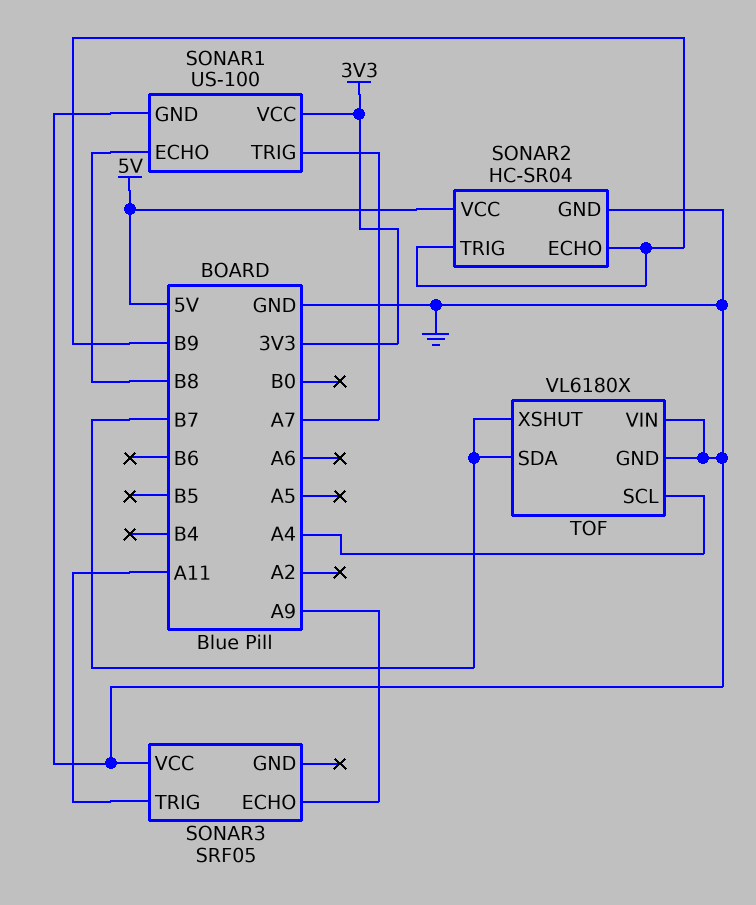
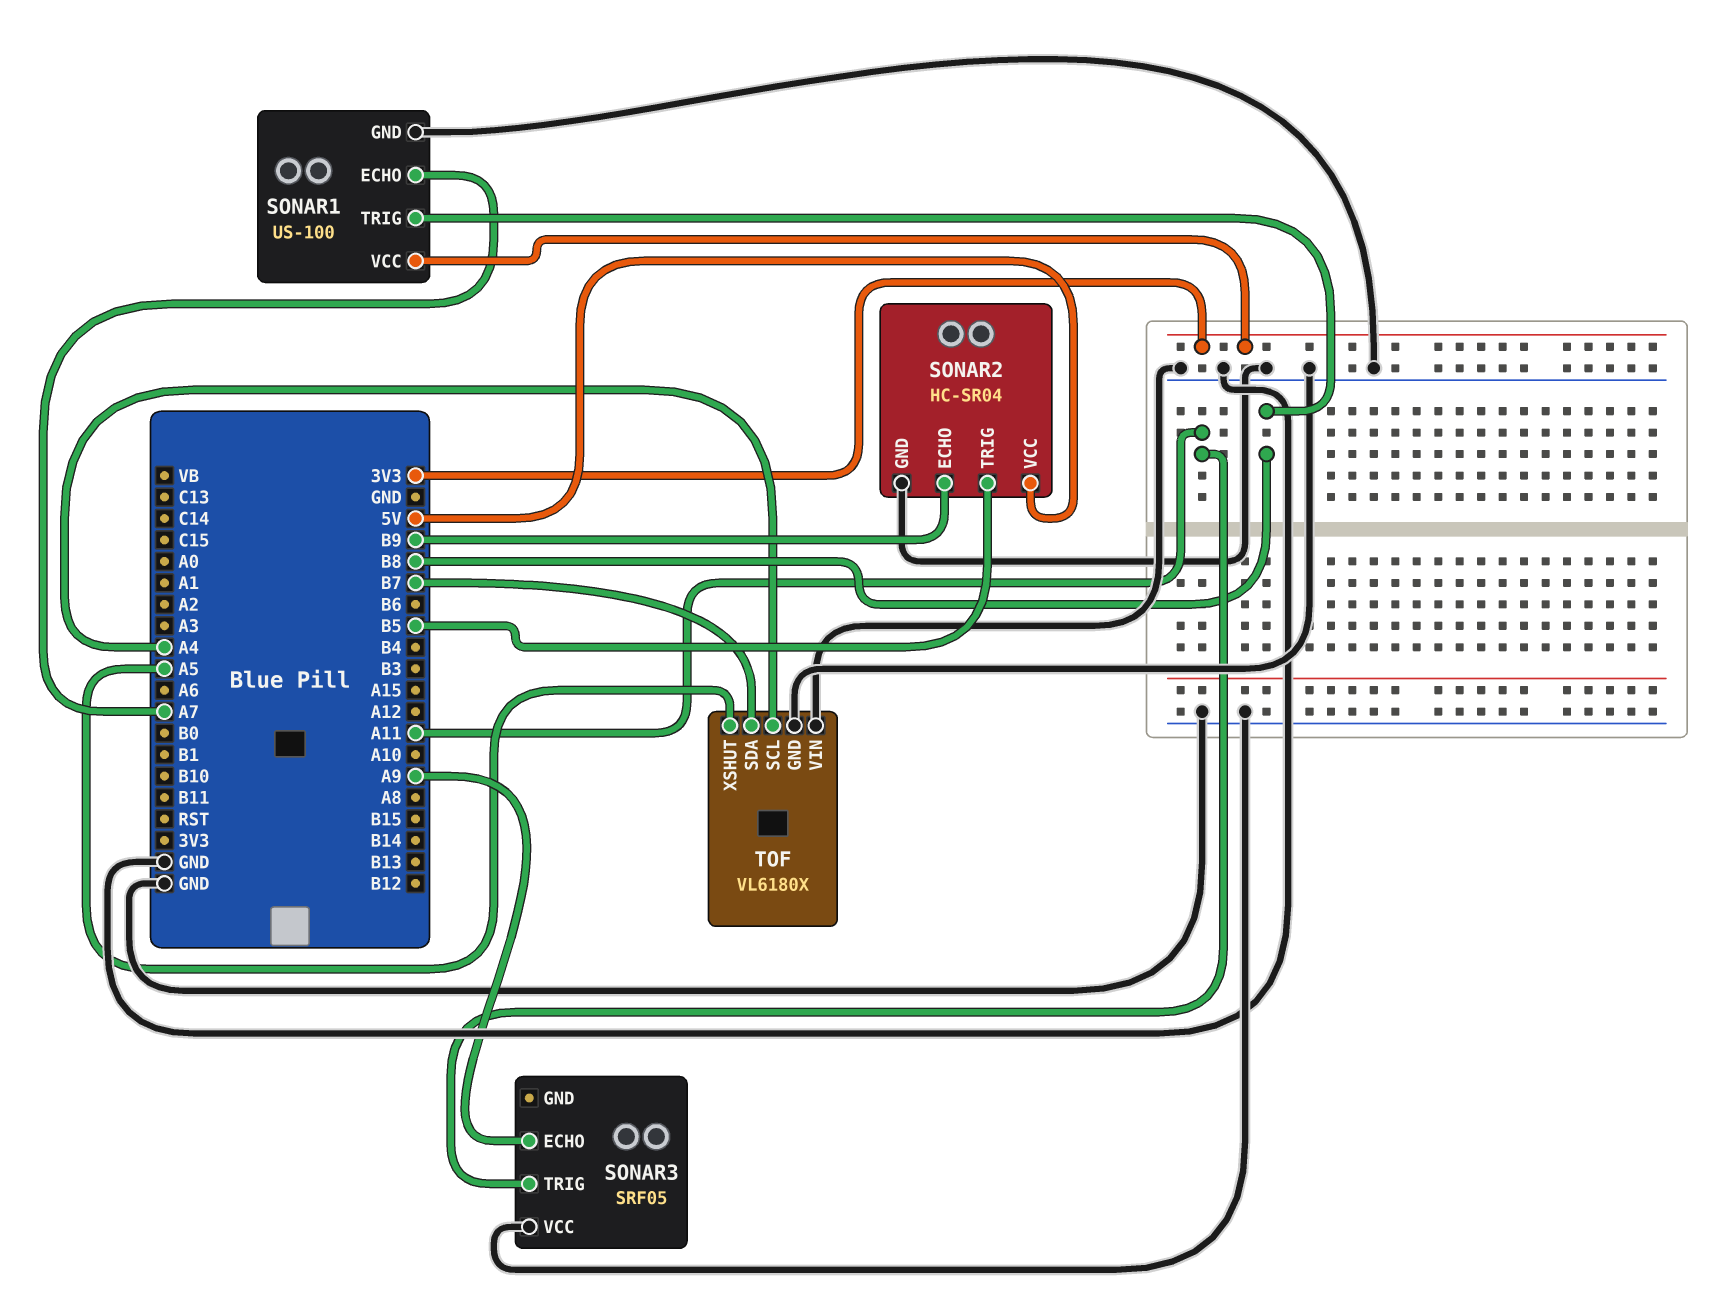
SONAR1 pin ECHO: B8 -> A7
SONAR1 pin TRIG: A7 -> B8
SONAR2 pin TRIG: B9 -> B5
TOF pin XSHUT: B7 -> A5

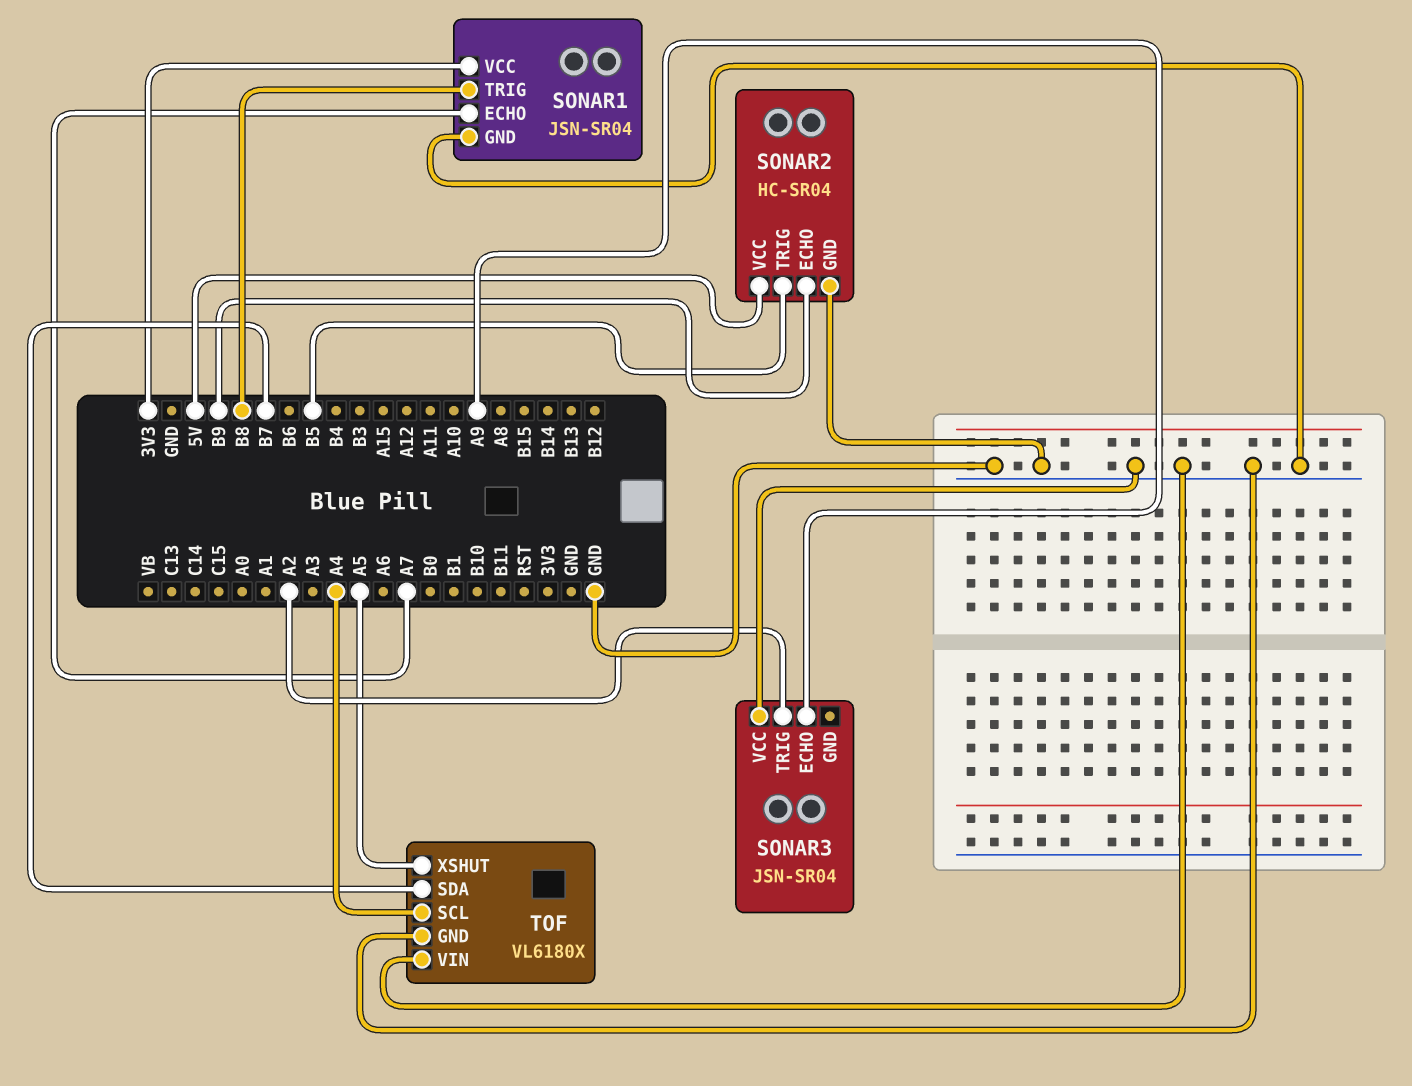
SONAR1: US-100 -> JSN-SR04
SONAR3: SRF05 -> JSN-SR04
SONAR3 pin TRIG: A11 -> A2

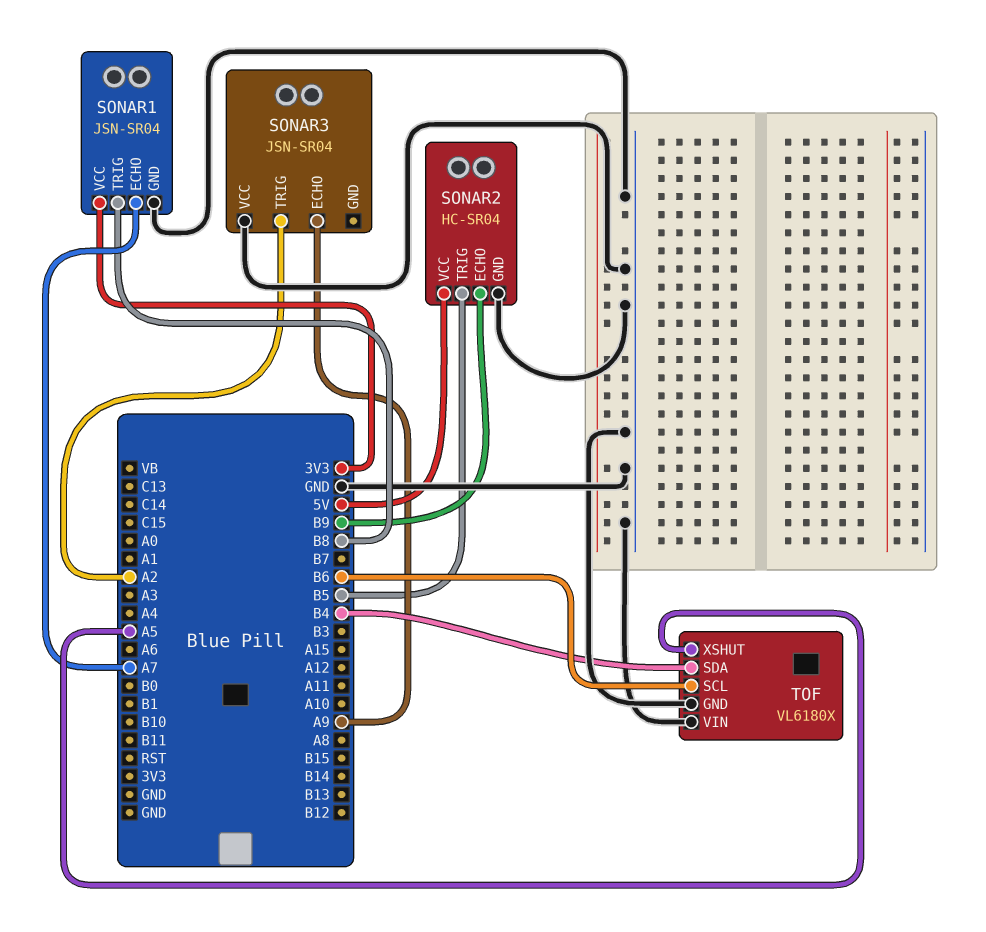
TOF pin SCL: A4 -> B6
TOF pin SDA: B7 -> B4

